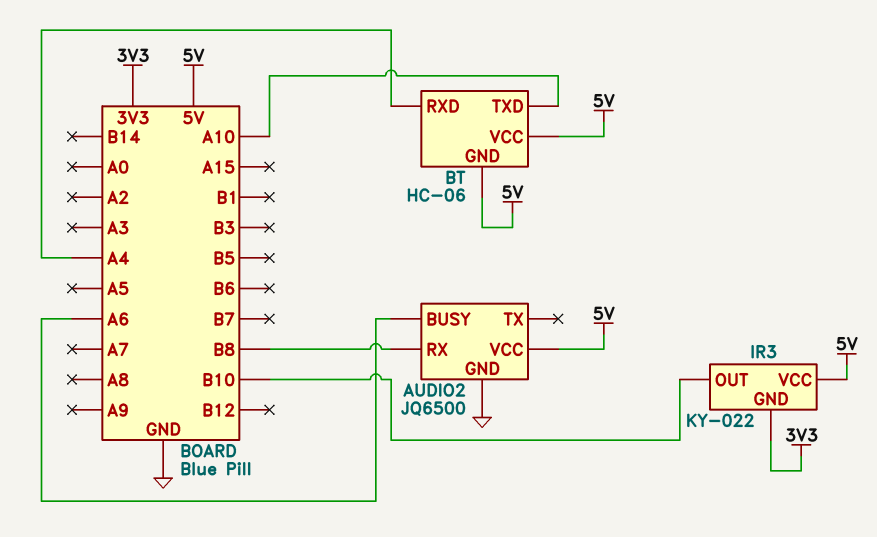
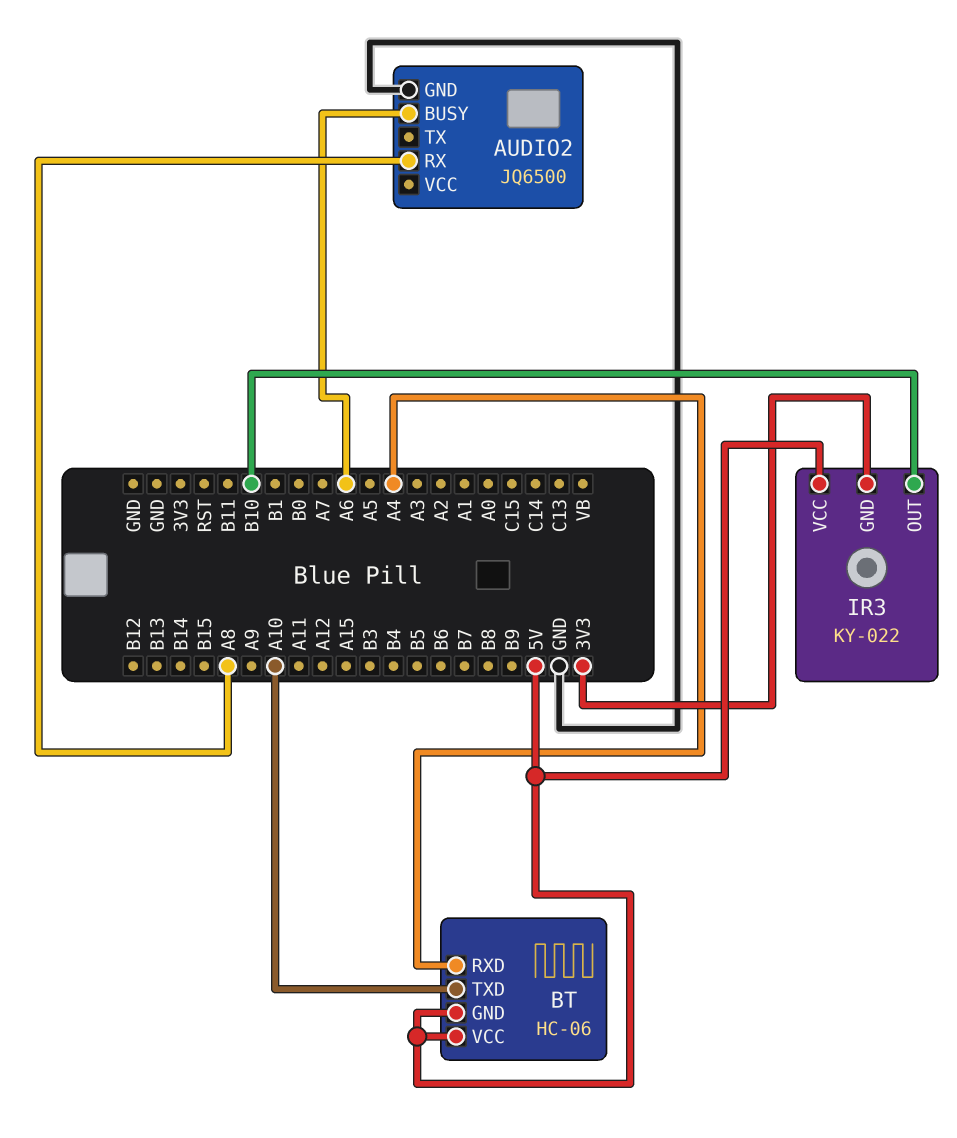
AUDIO2 pin RX: B8 -> A8
AUDIO2 pin VCC: 5V -> none

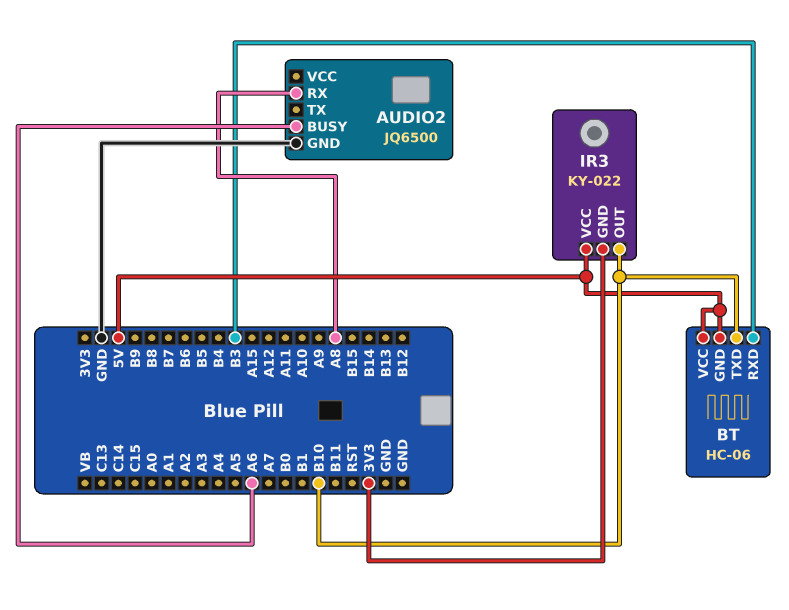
BT pin RXD: A4 -> B3
BT pin TXD: A10 -> B10

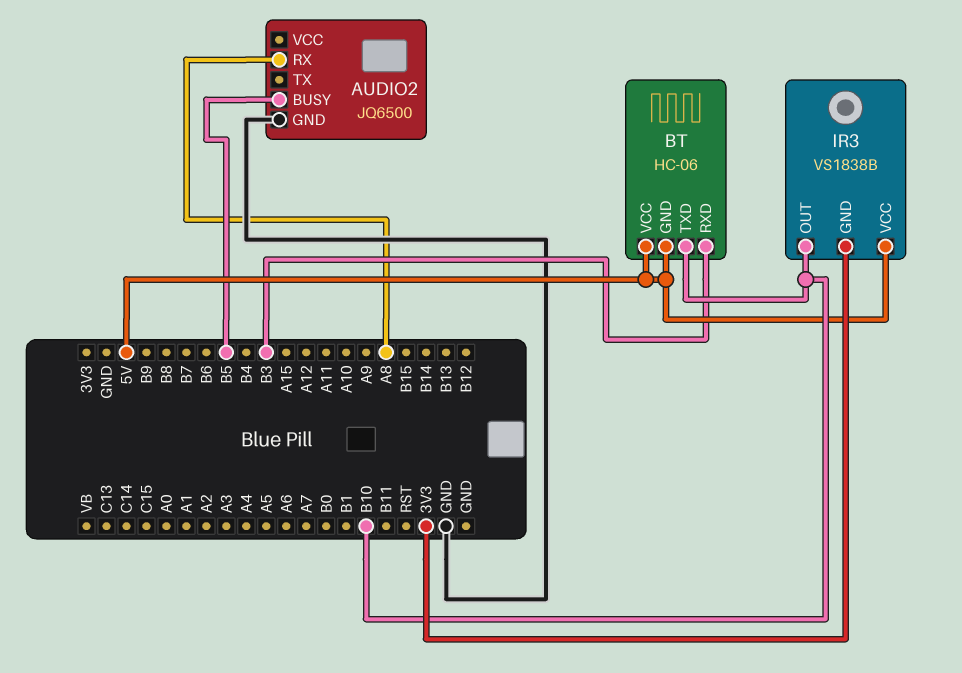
AUDIO2 pin BUSY: A6 -> B5
IR3: KY-022 -> VS1838B

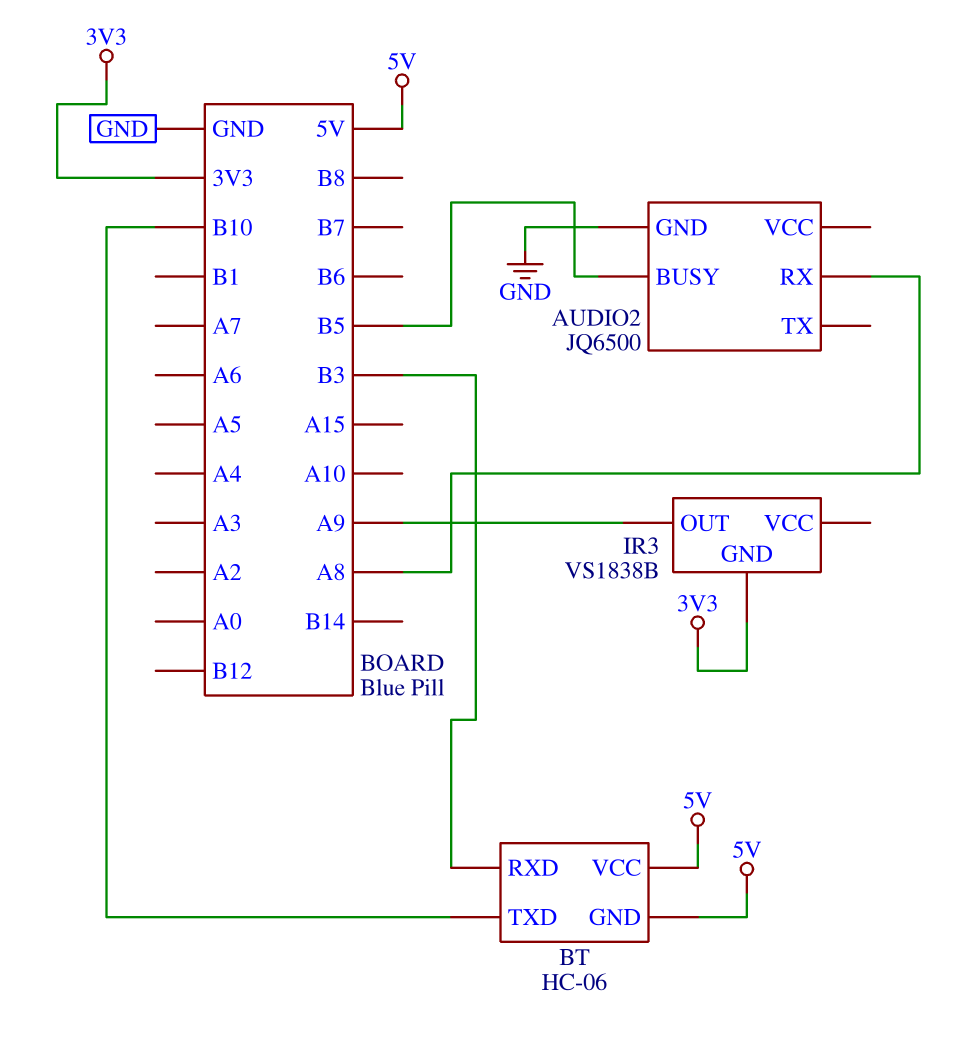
IR3 pin OUT: B10 -> A9
IR3 pin VCC: 5V -> none

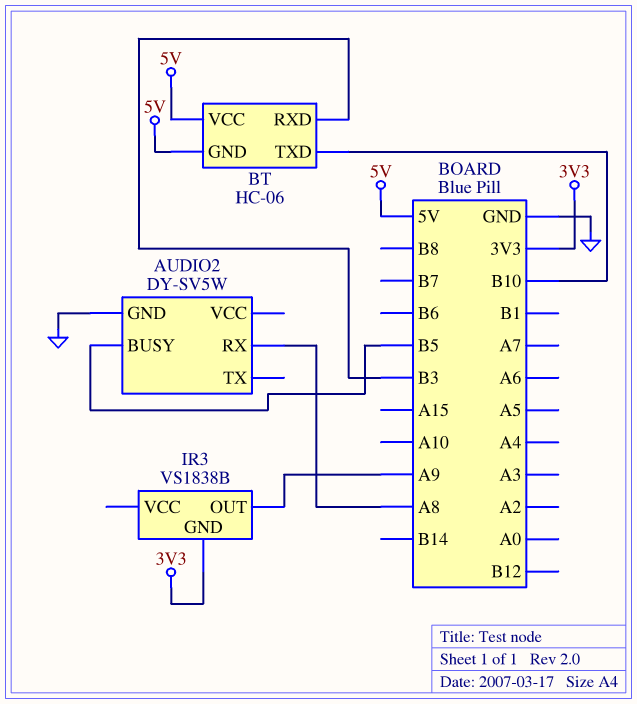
AUDIO2: JQ6500 -> DY-SV5W

